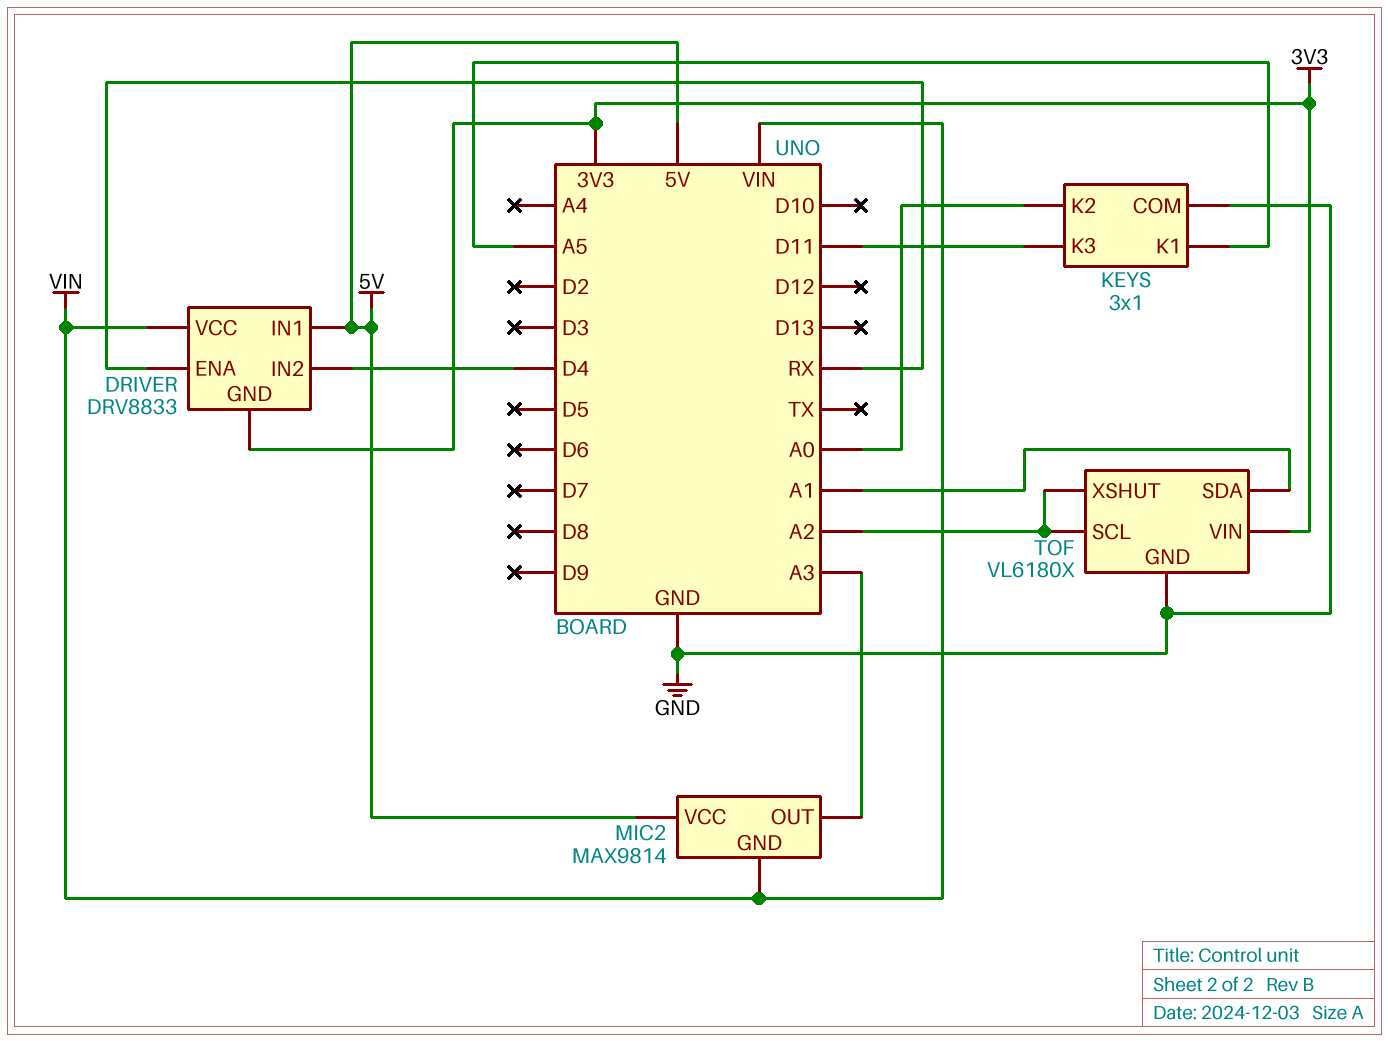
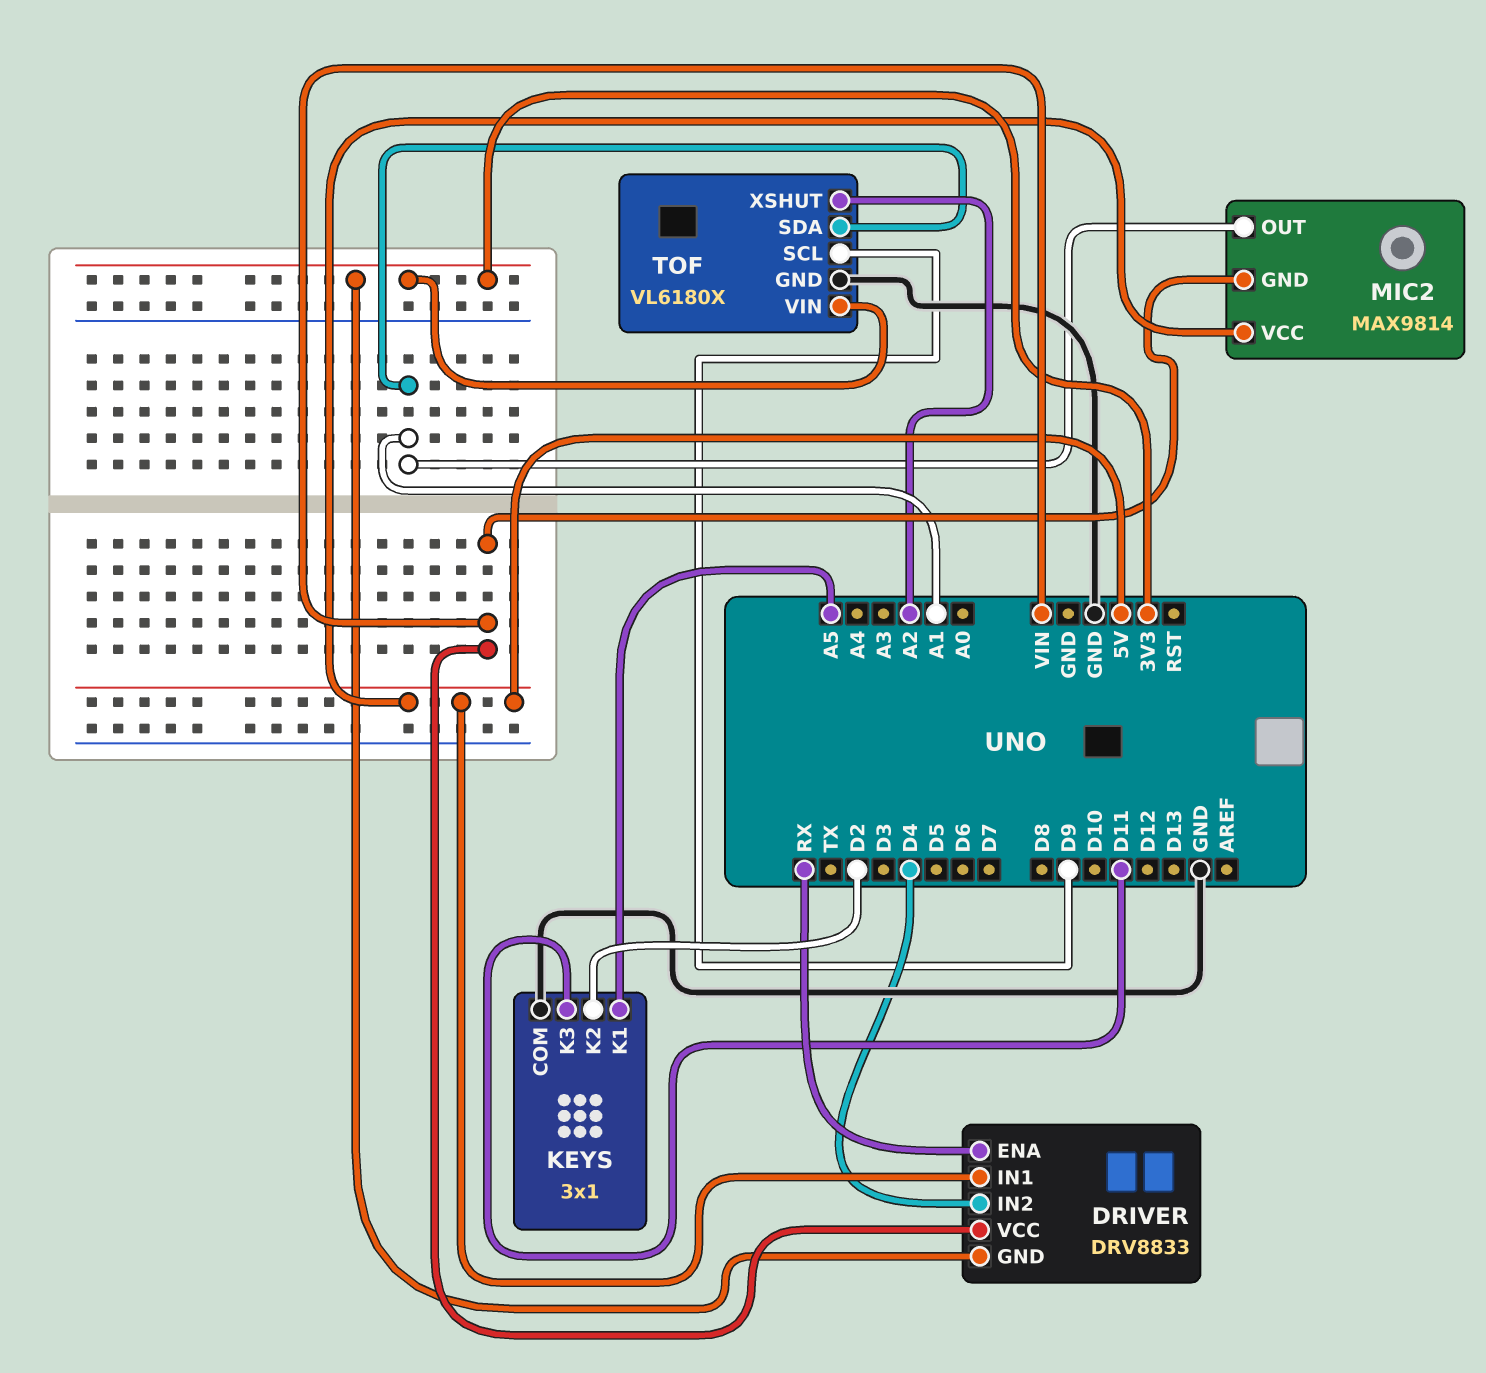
KEYS pin K2: A0 -> D2
MIC2 pin OUT: A3 -> A1
TOF pin SCL: A2 -> D9

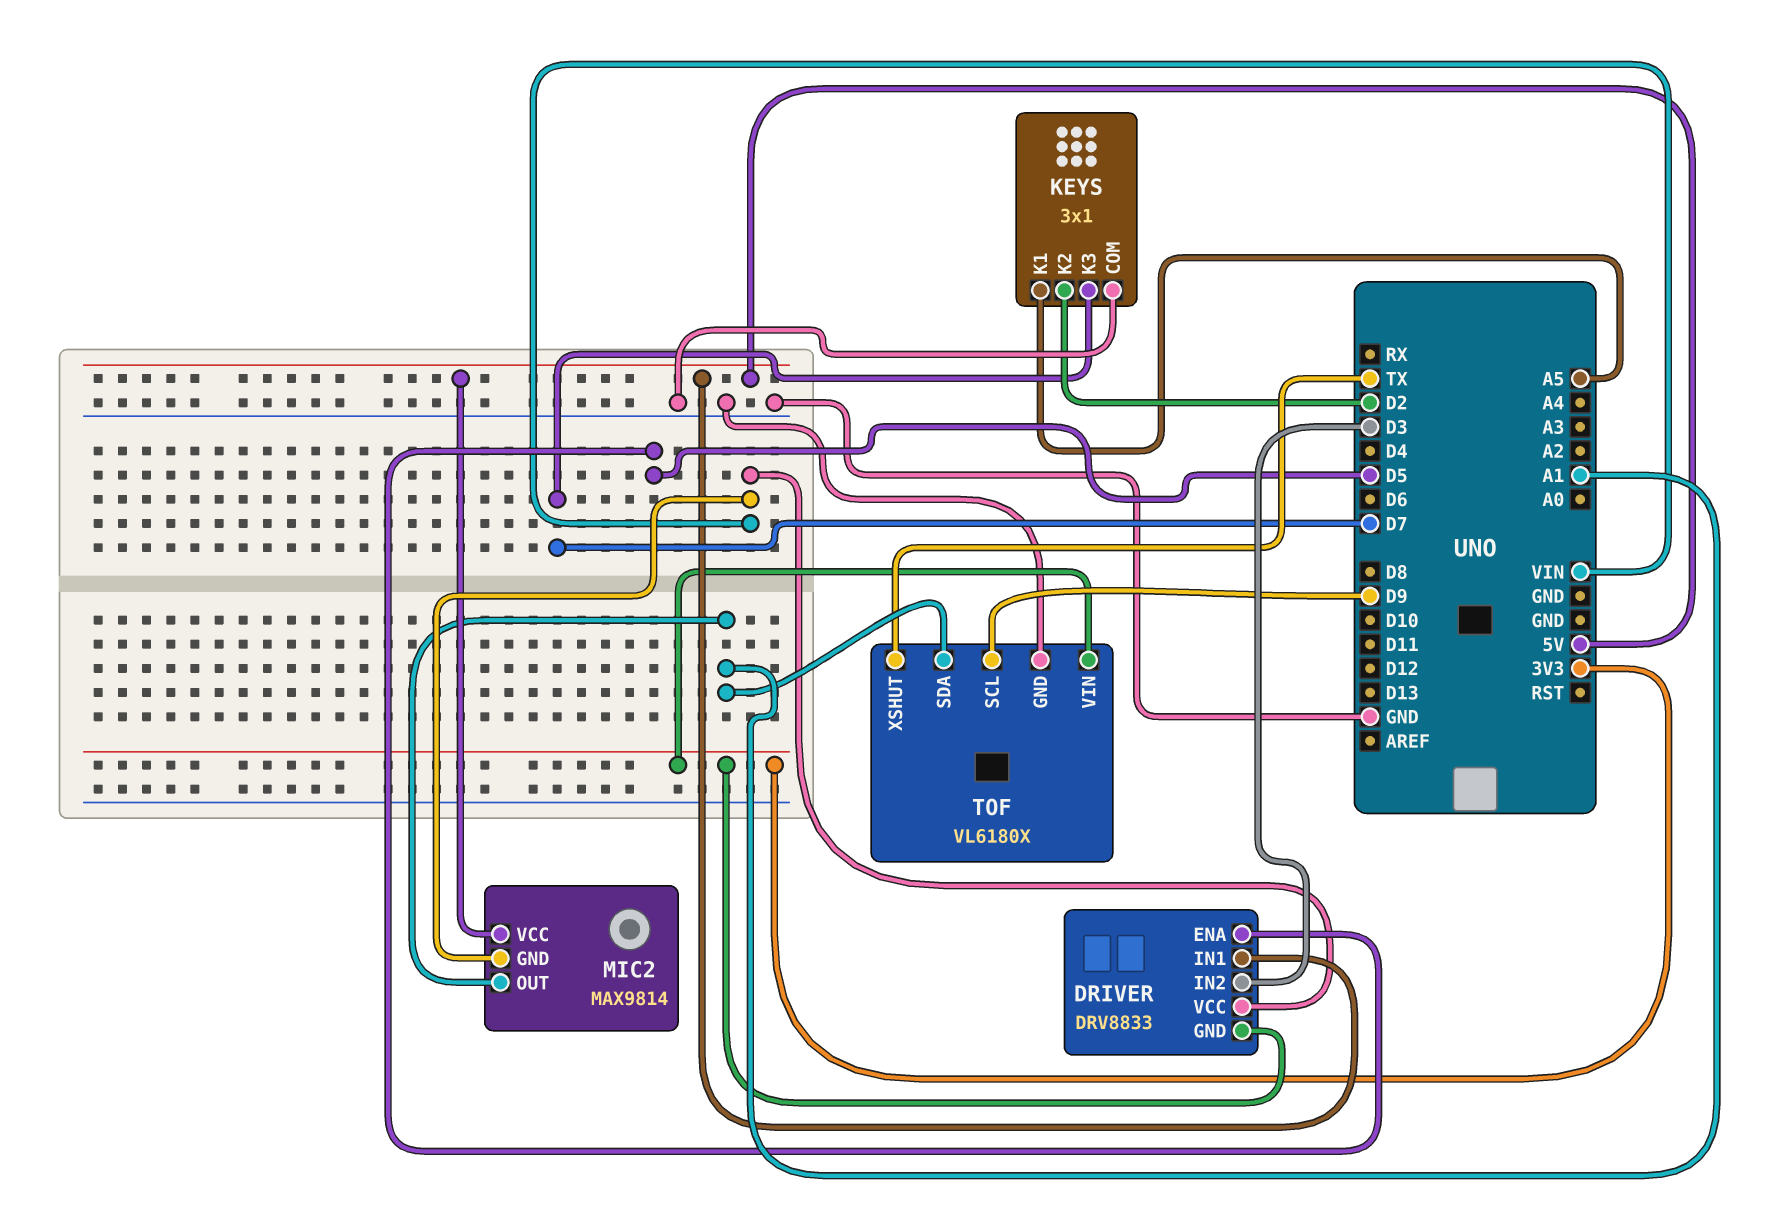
DRIVER pin ENA: RX -> D5
DRIVER pin IN2: D4 -> D3
KEYS pin K3: D11 -> D7
TOF pin XSHUT: A2 -> TX

